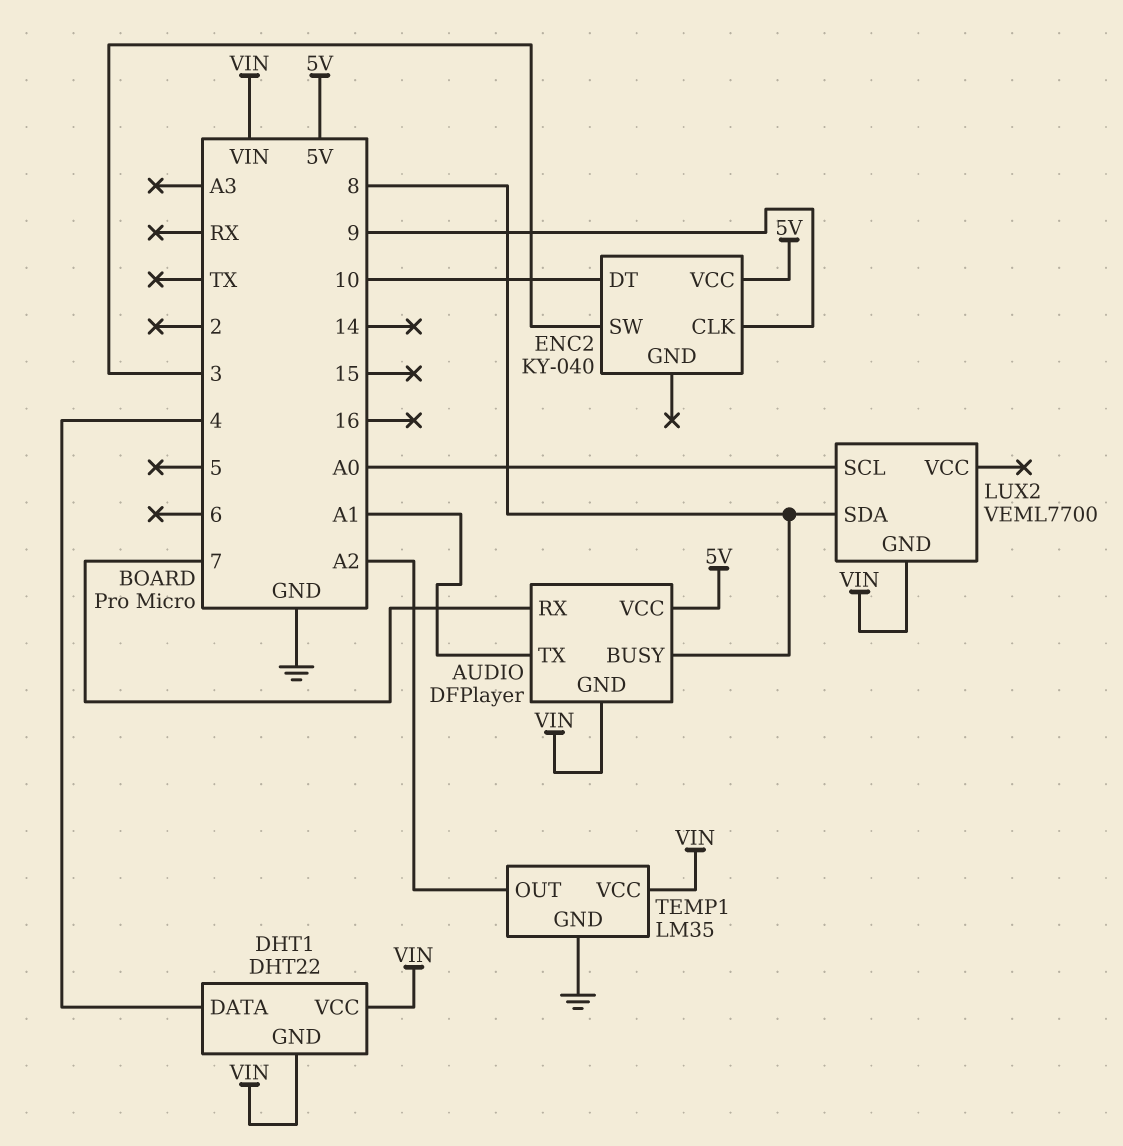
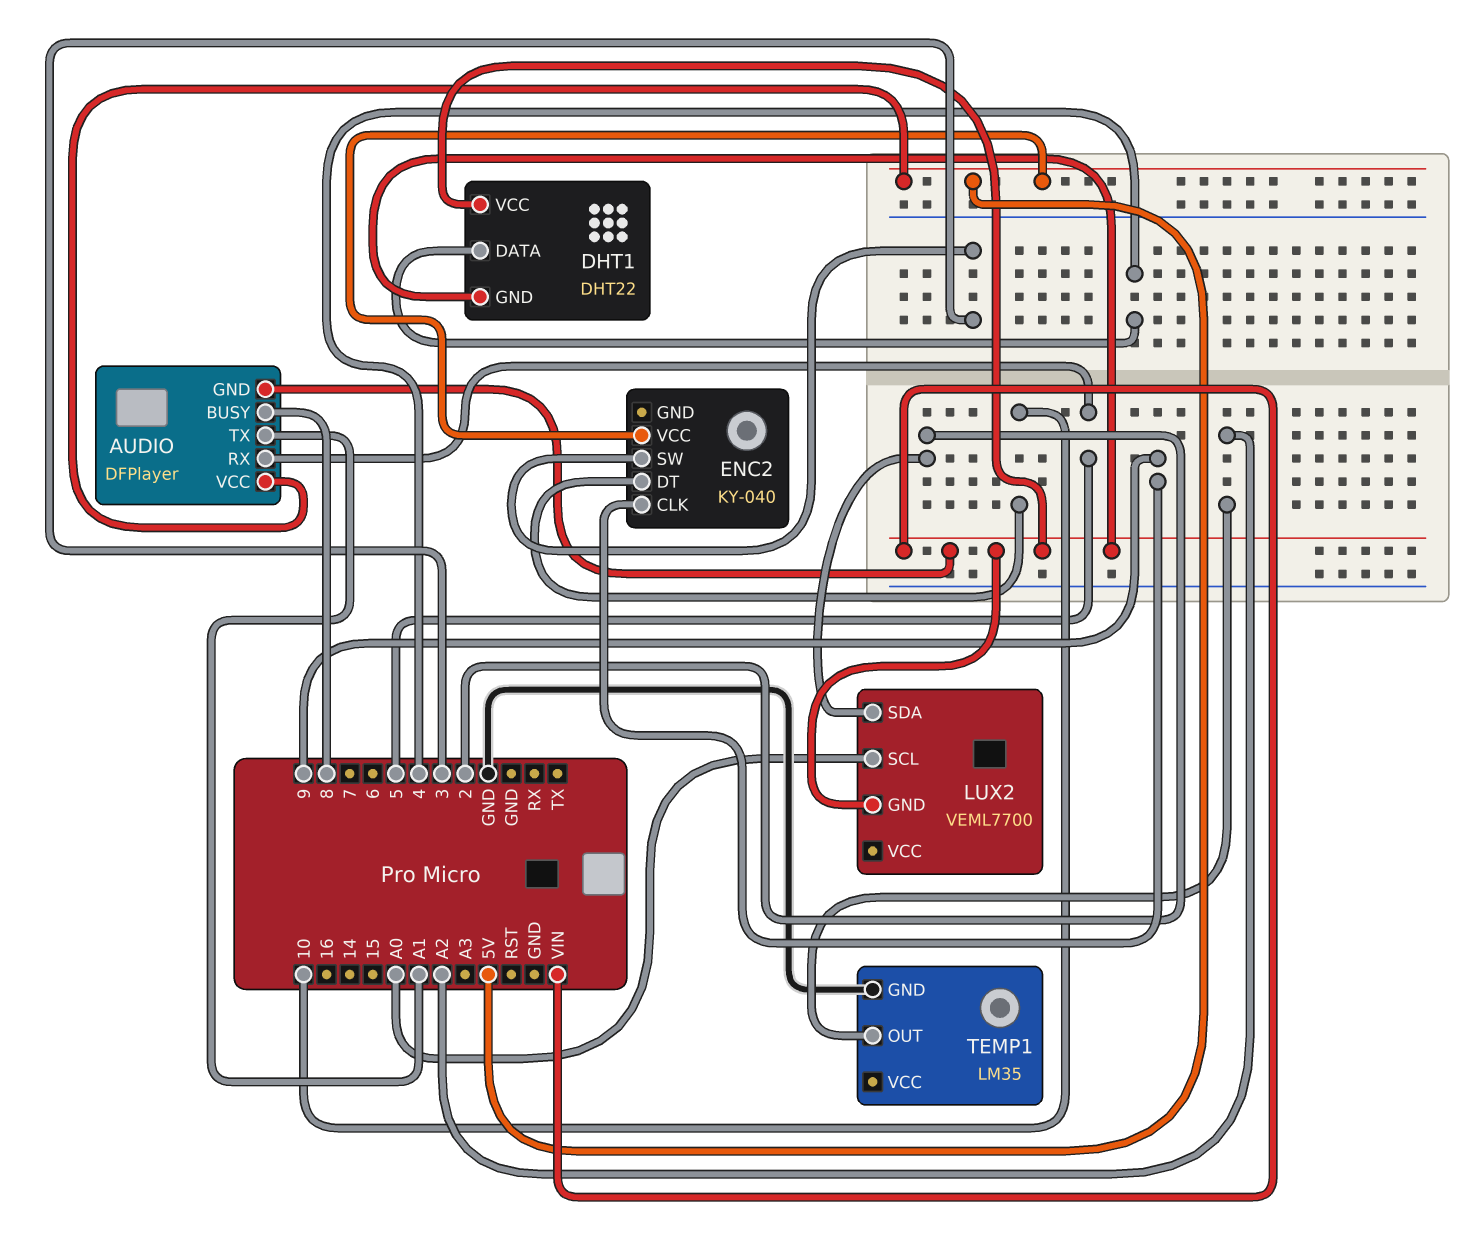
AUDIO pin RX: 7 -> 5
LUX2 pin SDA: 8 -> 2
TEMP1 pin VCC: VIN -> none

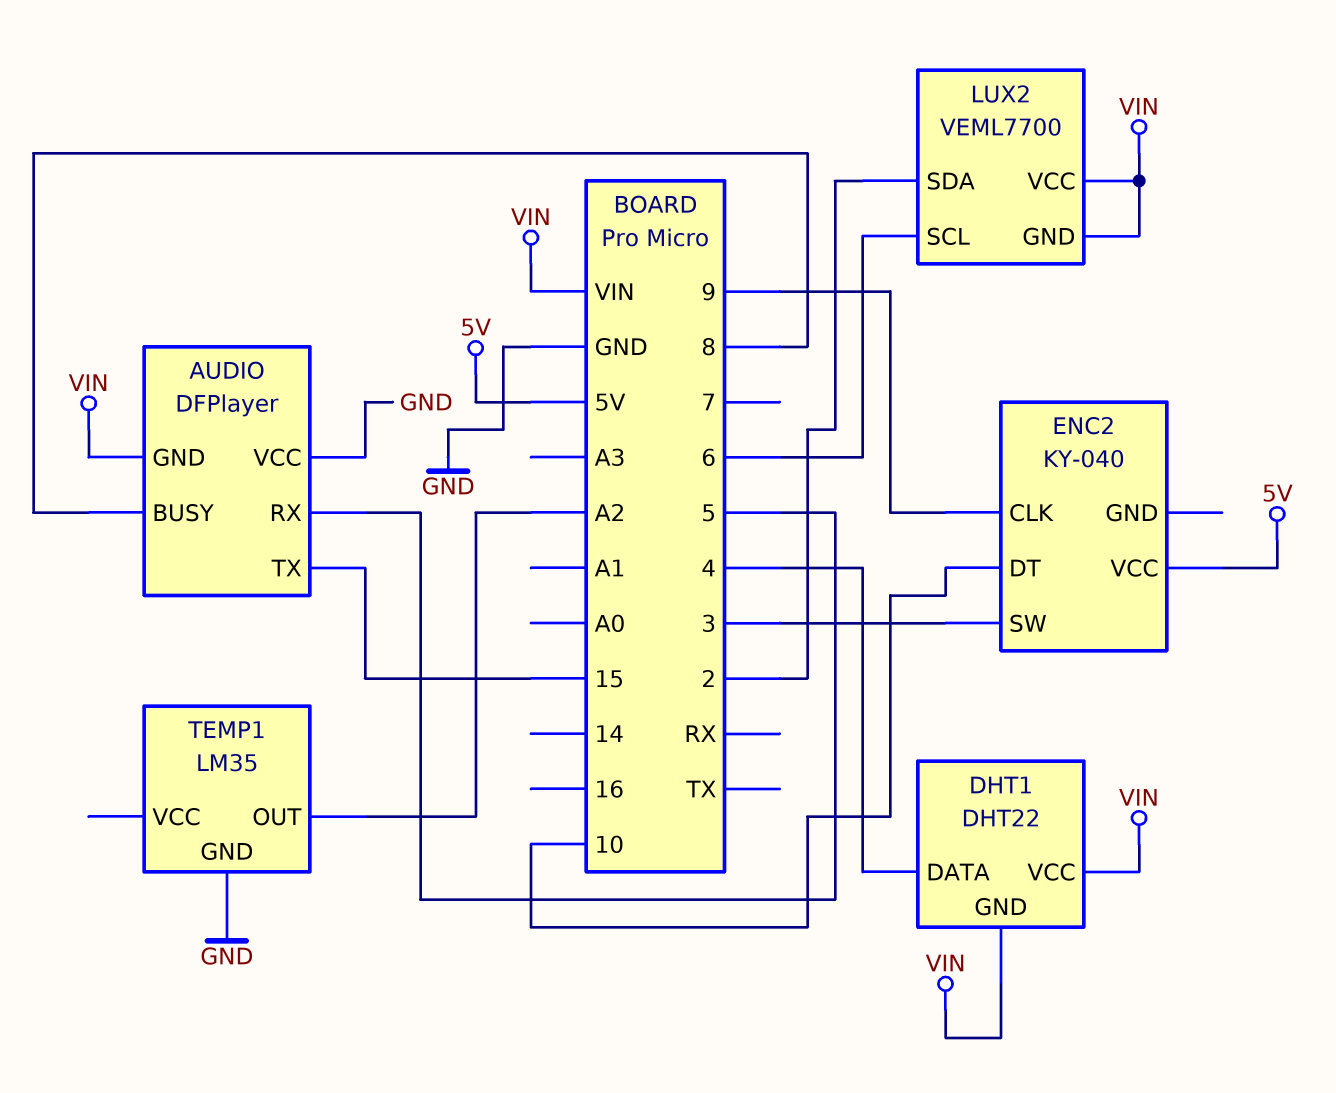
AUDIO pin TX: A1 -> 15
AUDIO pin VCC: 5V -> GND
LUX2 pin SCL: A0 -> 6
LUX2 pin VCC: none -> VIN

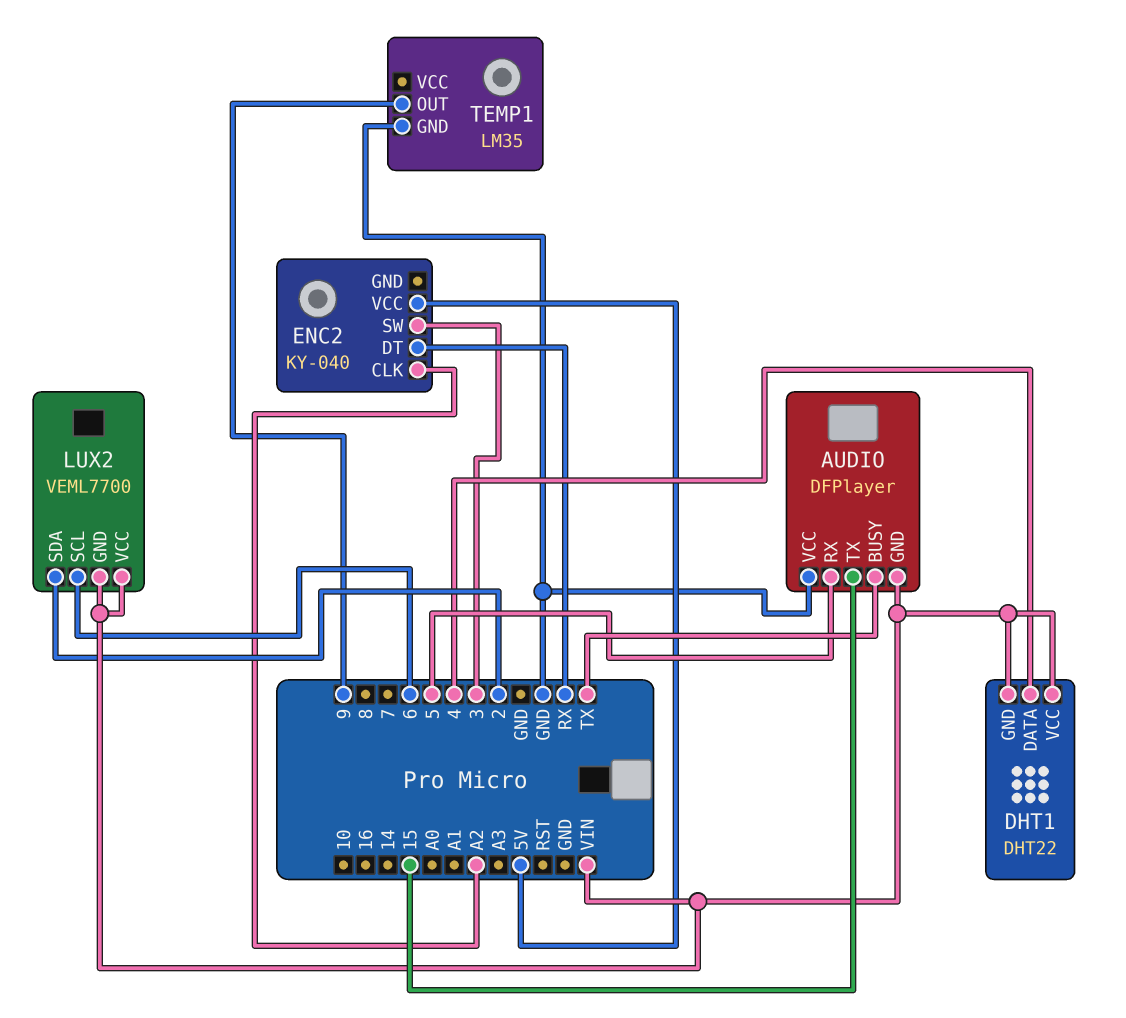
AUDIO pin BUSY: 8 -> TX
ENC2 pin CLK: 9 -> A2
ENC2 pin DT: 10 -> RX
TEMP1 pin OUT: A2 -> 9

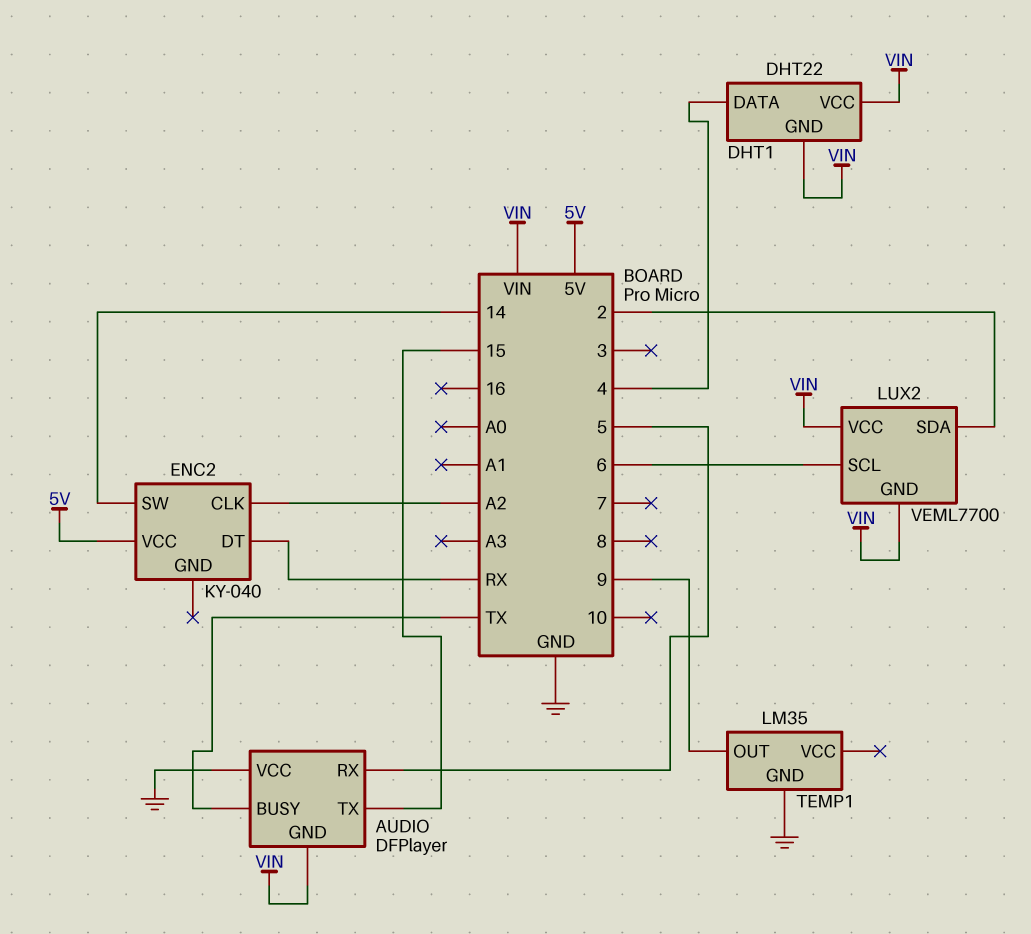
ENC2 pin SW: 3 -> 14

